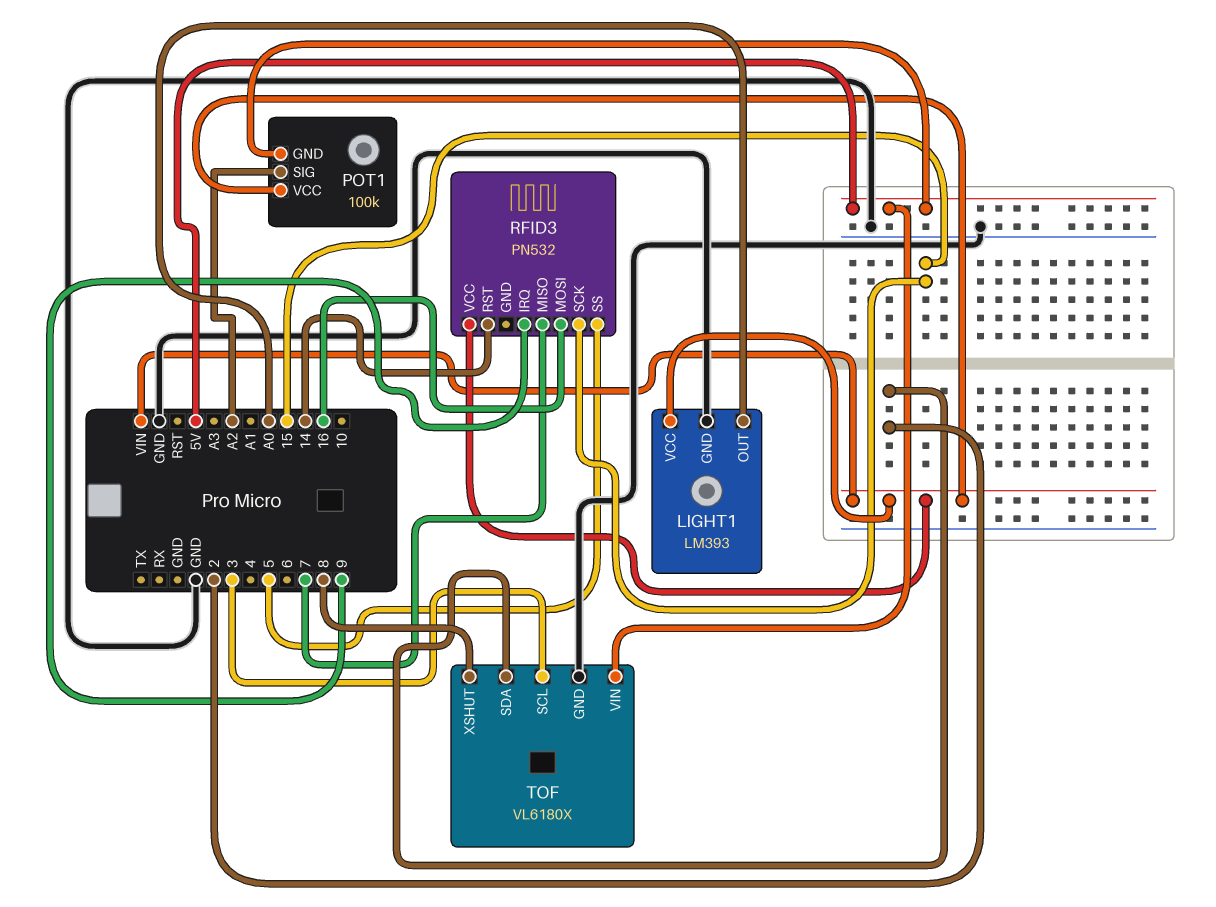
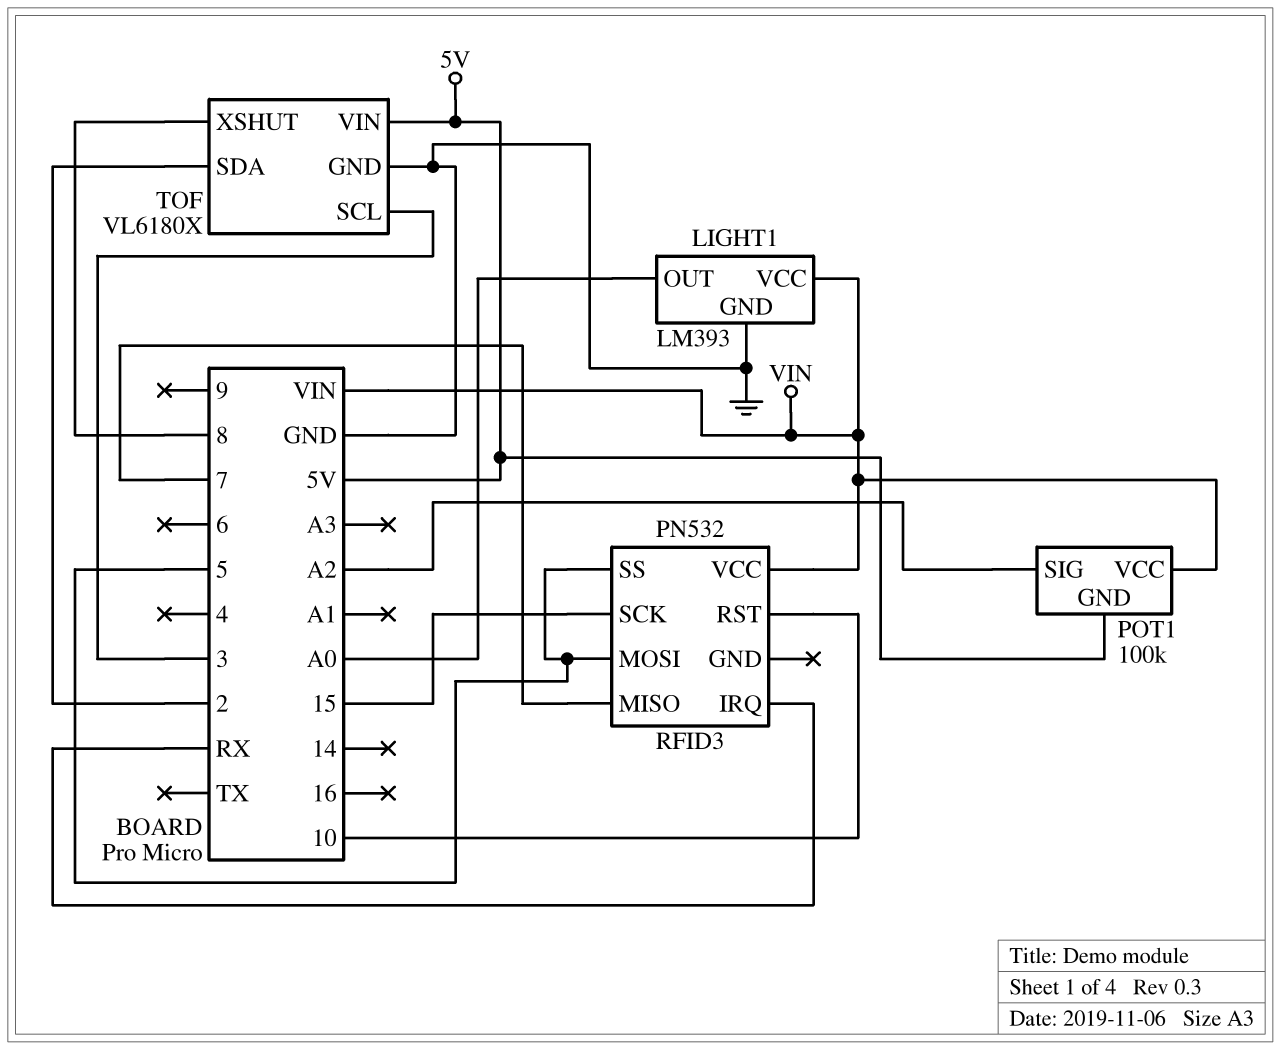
RFID3 pin IRQ: 9 -> RX
RFID3 pin MOSI: 16 -> 5
RFID3 pin RST: 14 -> 10

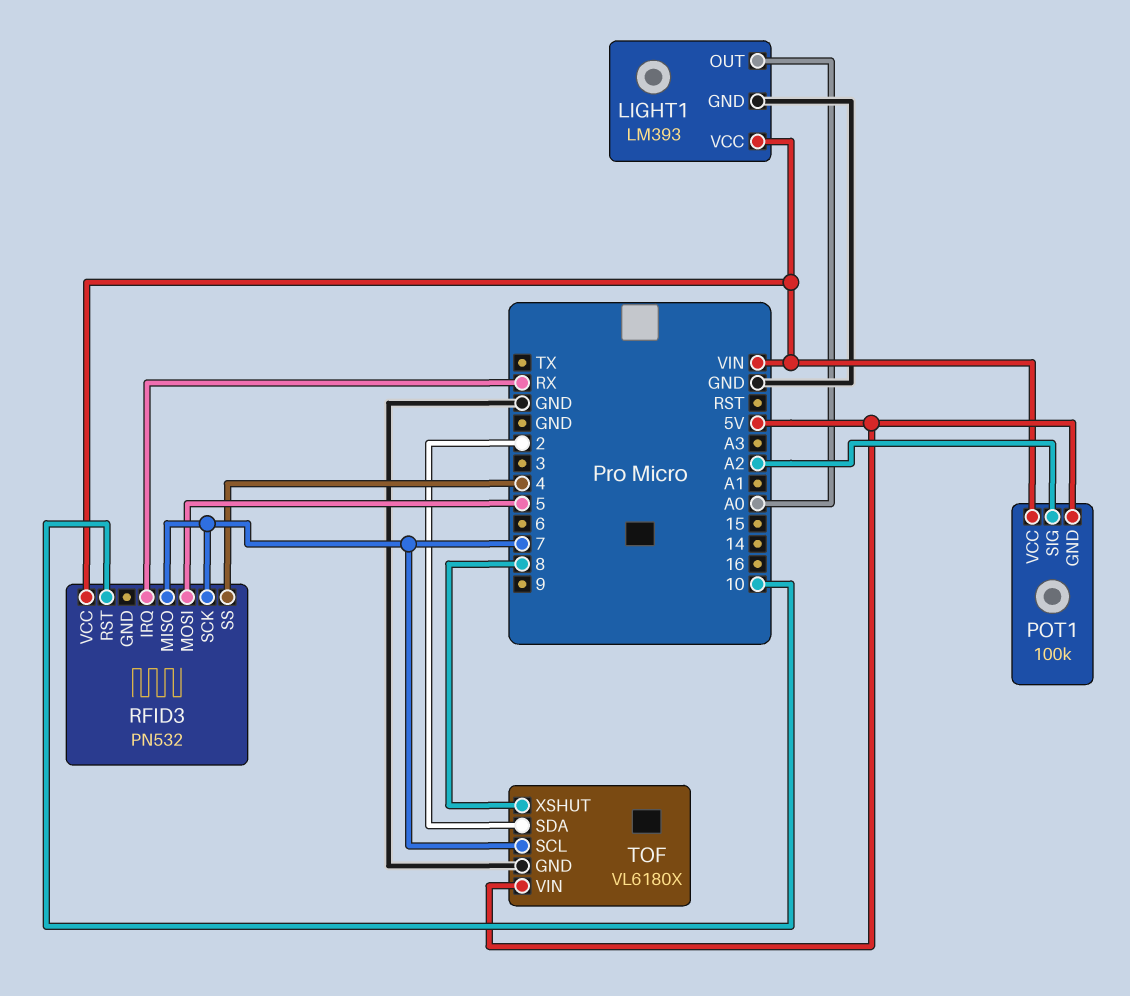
RFID3 pin SCK: 15 -> 7
RFID3 pin SS: 5 -> 4
TOF pin SCL: 3 -> 7

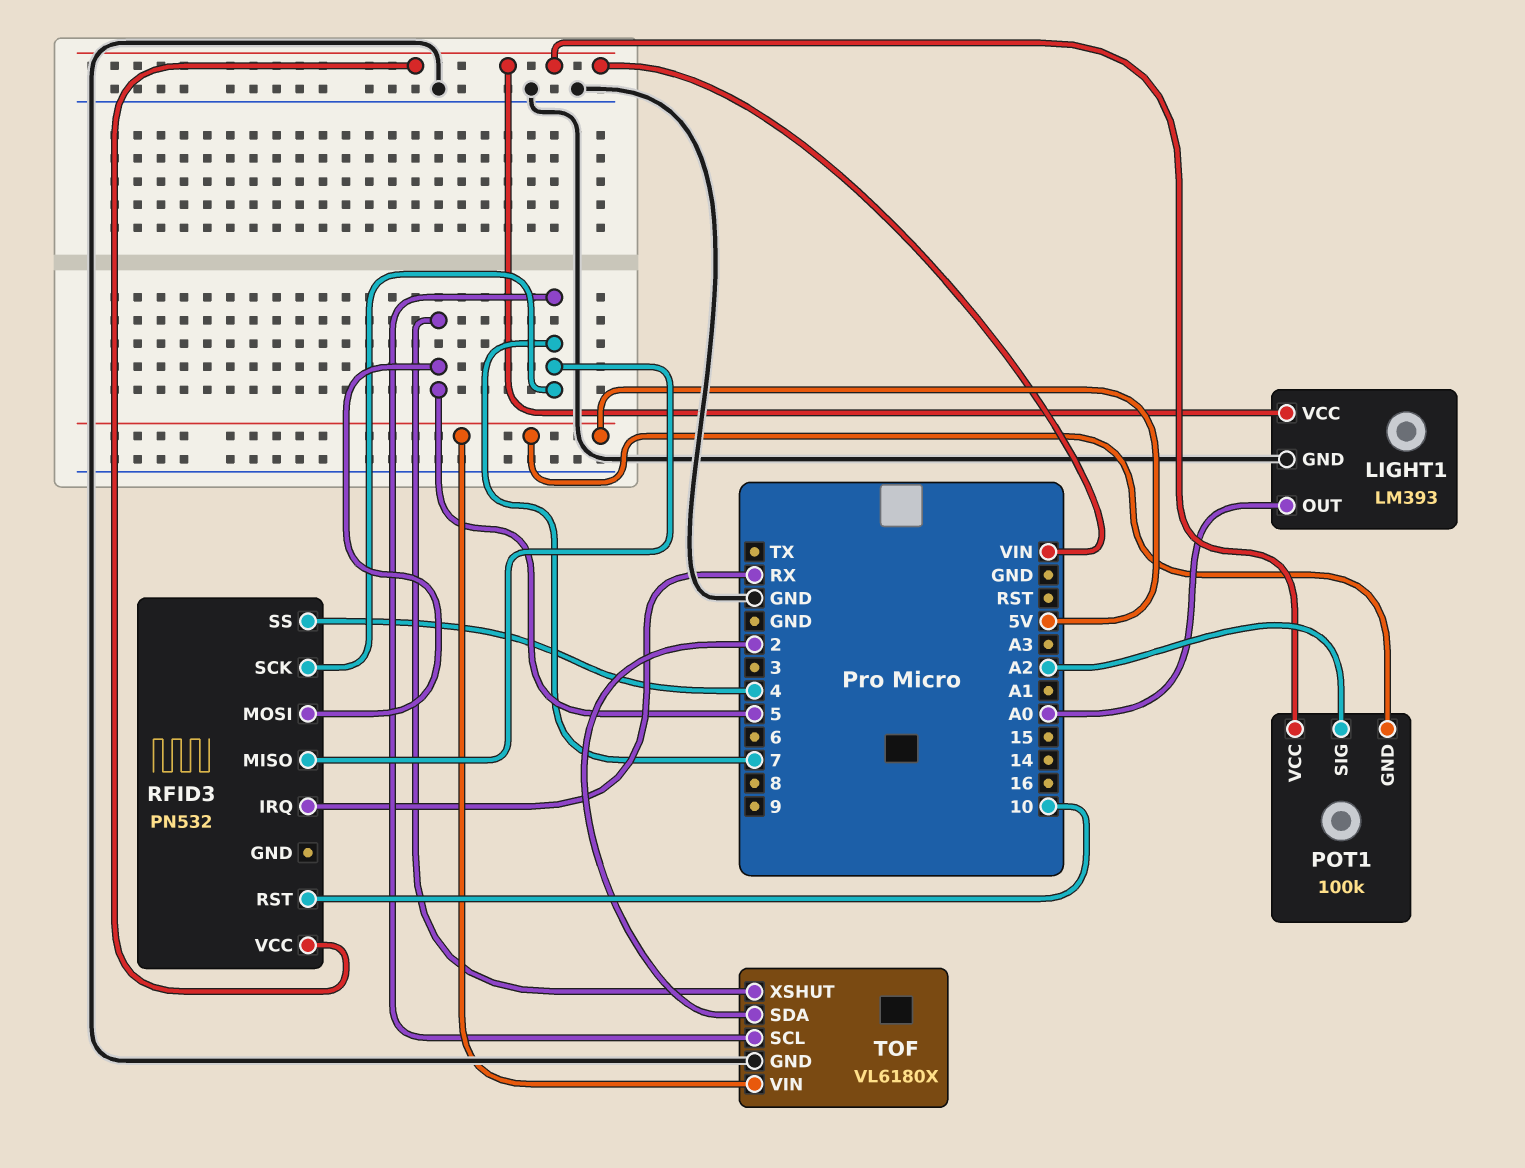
TOF pin XSHUT: 8 -> 5

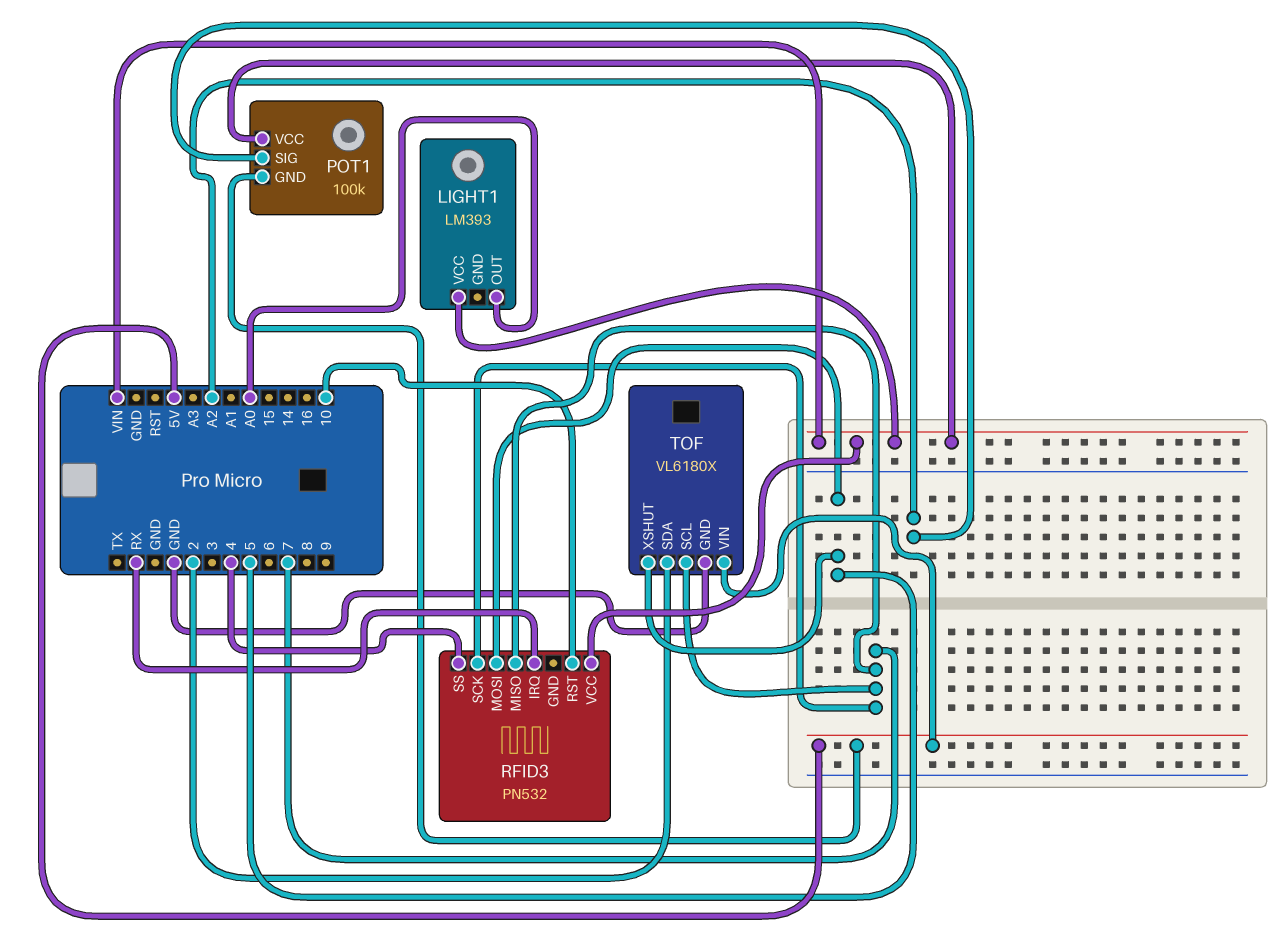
LIGHT1 pin GND: GND -> none

